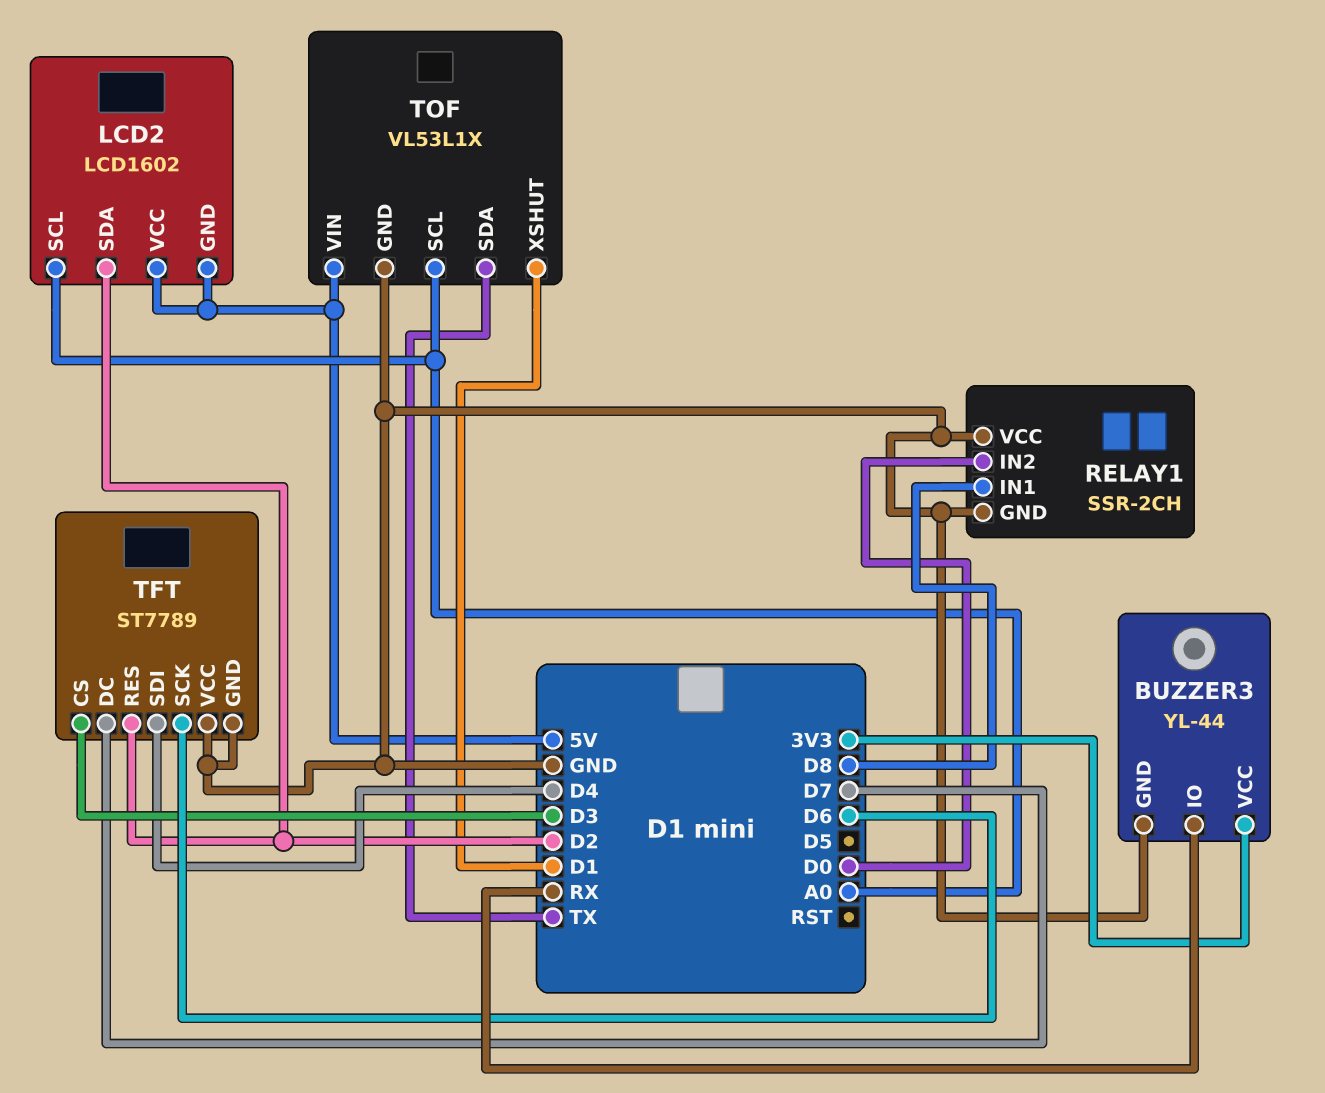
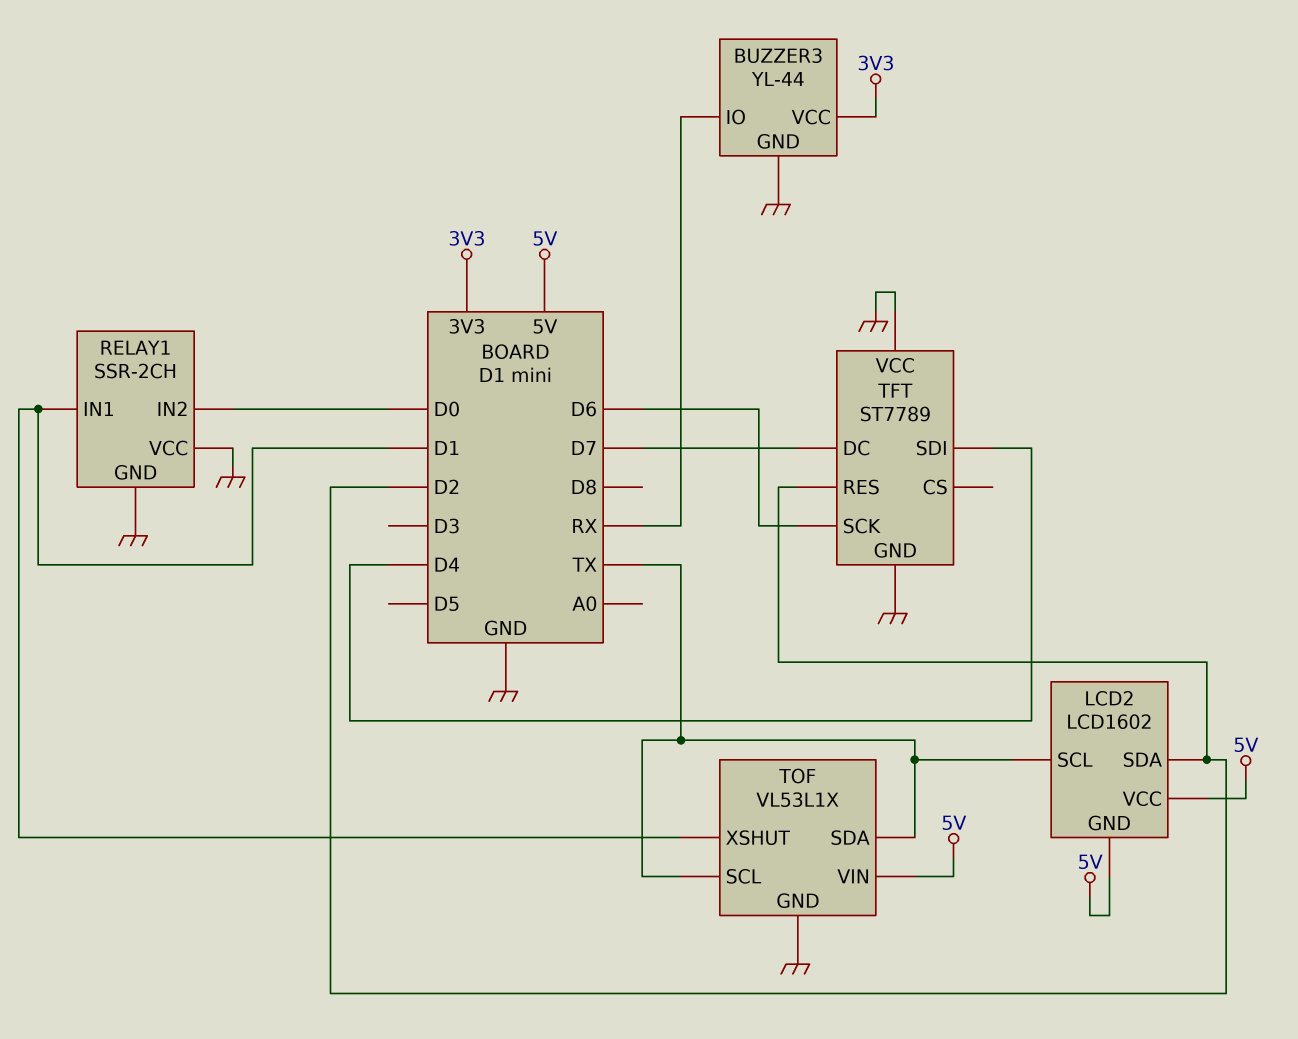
LCD2 pin SCL: A0 -> TX
RELAY1 pin IN1: D8 -> D1
TFT pin CS: D3 -> none
TOF pin SCL: A0 -> TX

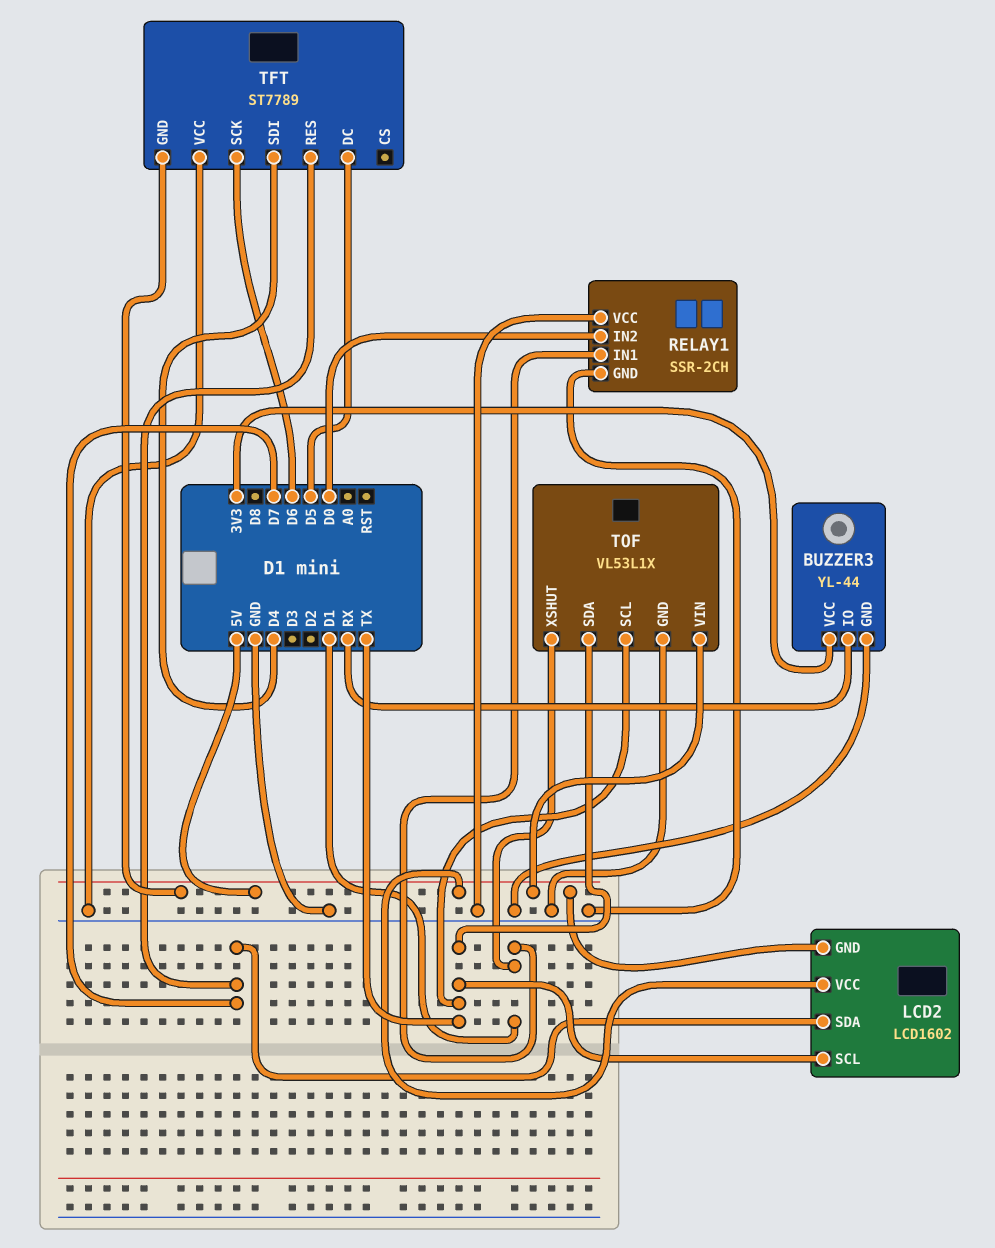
LCD2 pin SDA: D2 -> D7
TFT pin DC: D7 -> D5
TFT pin GND: GND -> 5V
TFT pin RES: D2 -> D7

